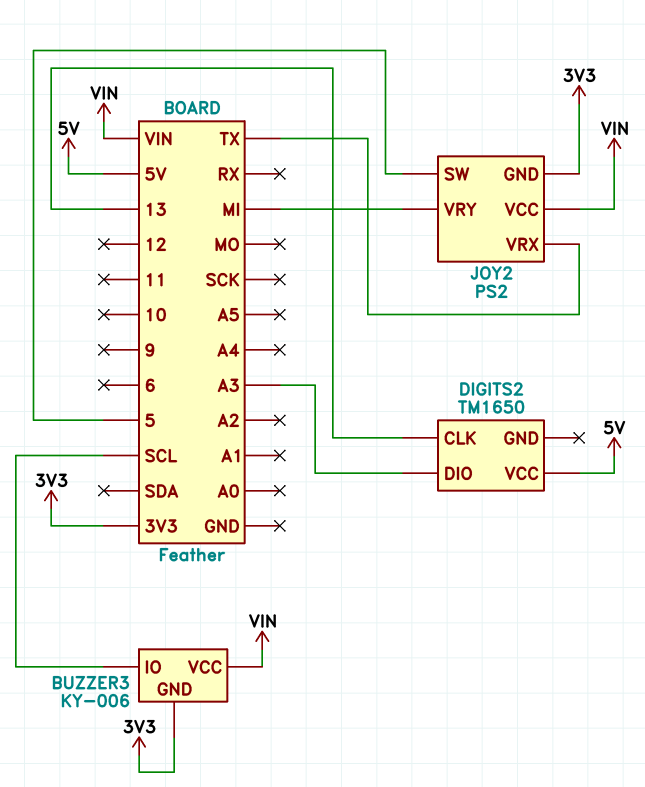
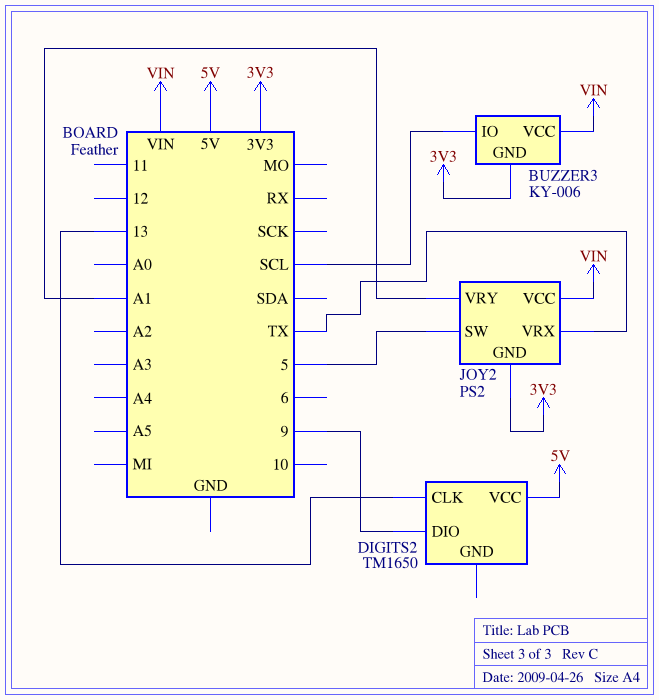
DIGITS2 pin DIO: A3 -> 9
JOY2 pin VRY: MI -> A1

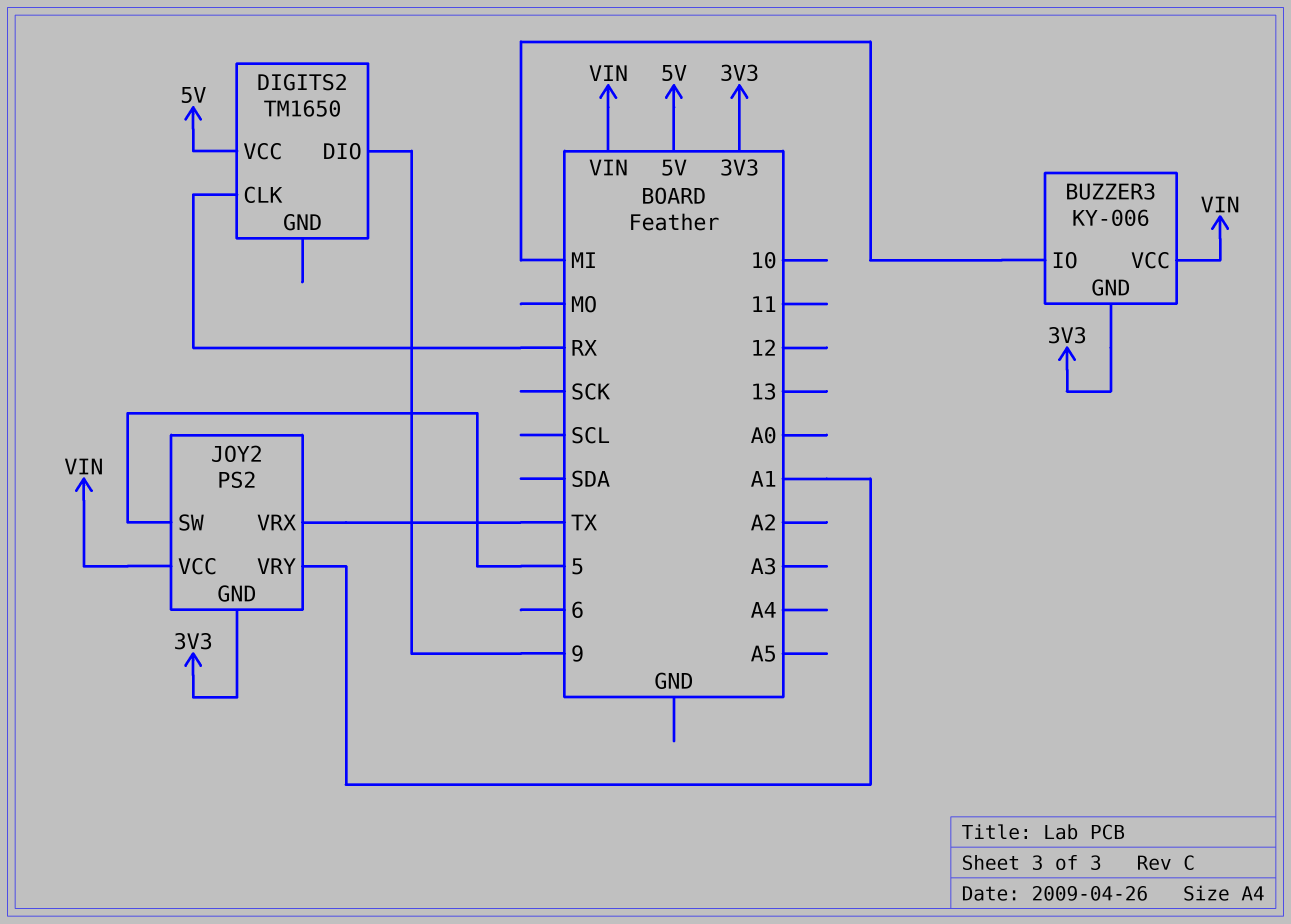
BUZZER3 pin IO: SCL -> MI
DIGITS2 pin CLK: 13 -> RX

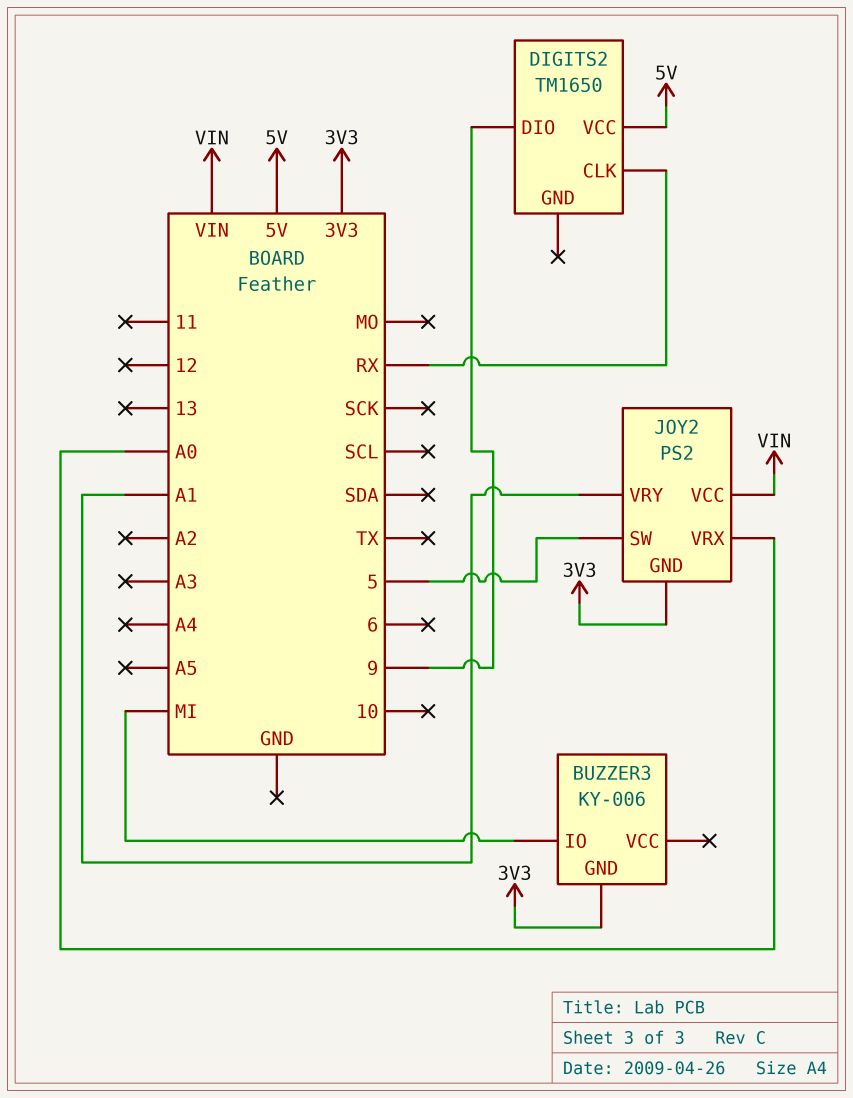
BUZZER3 pin VCC: VIN -> none
JOY2 pin VRX: TX -> A0

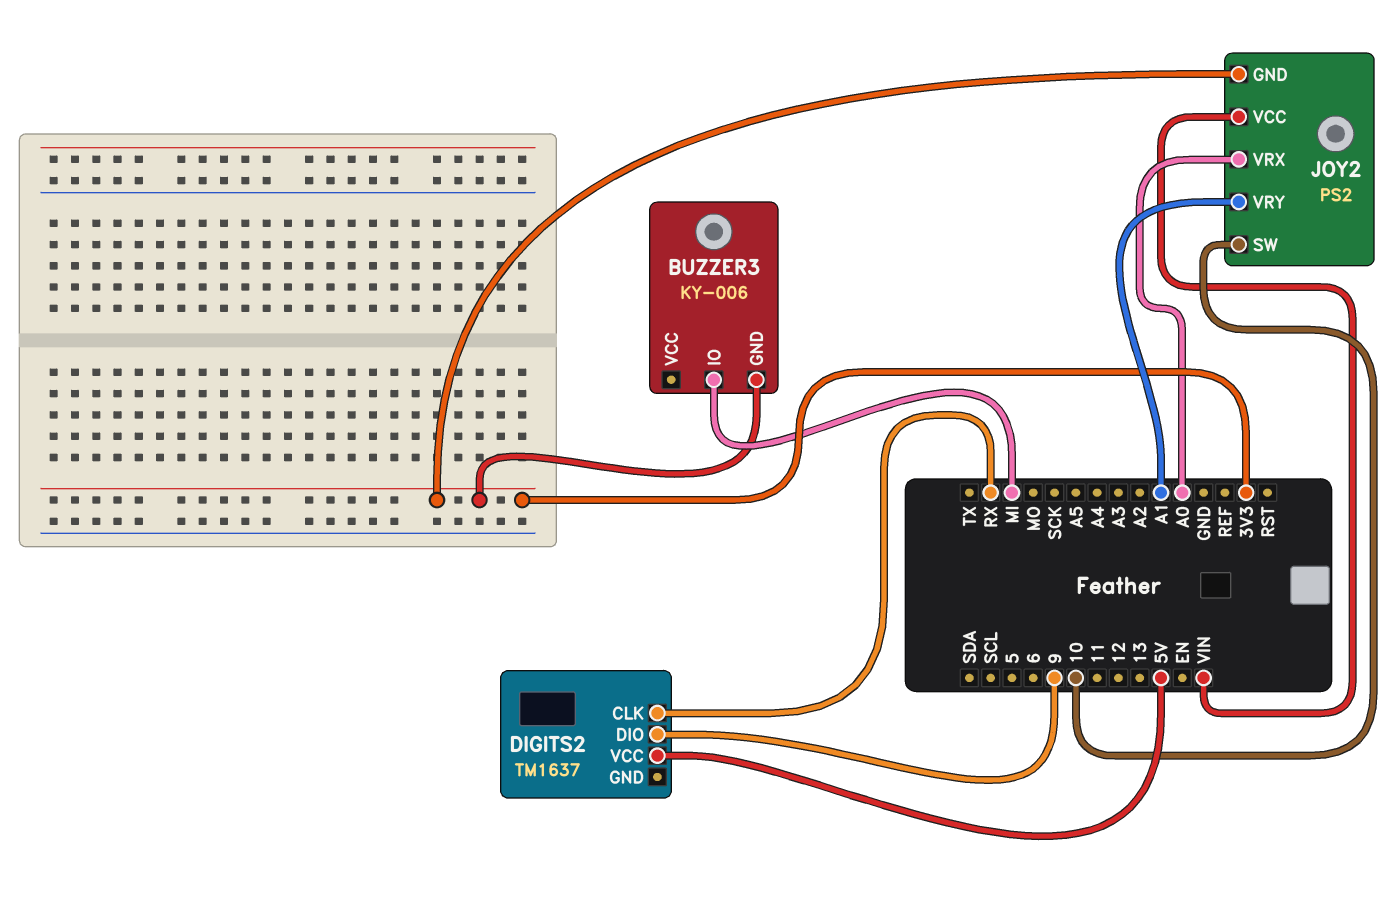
DIGITS2: TM1650 -> TM1637
JOY2 pin SW: 5 -> 10

